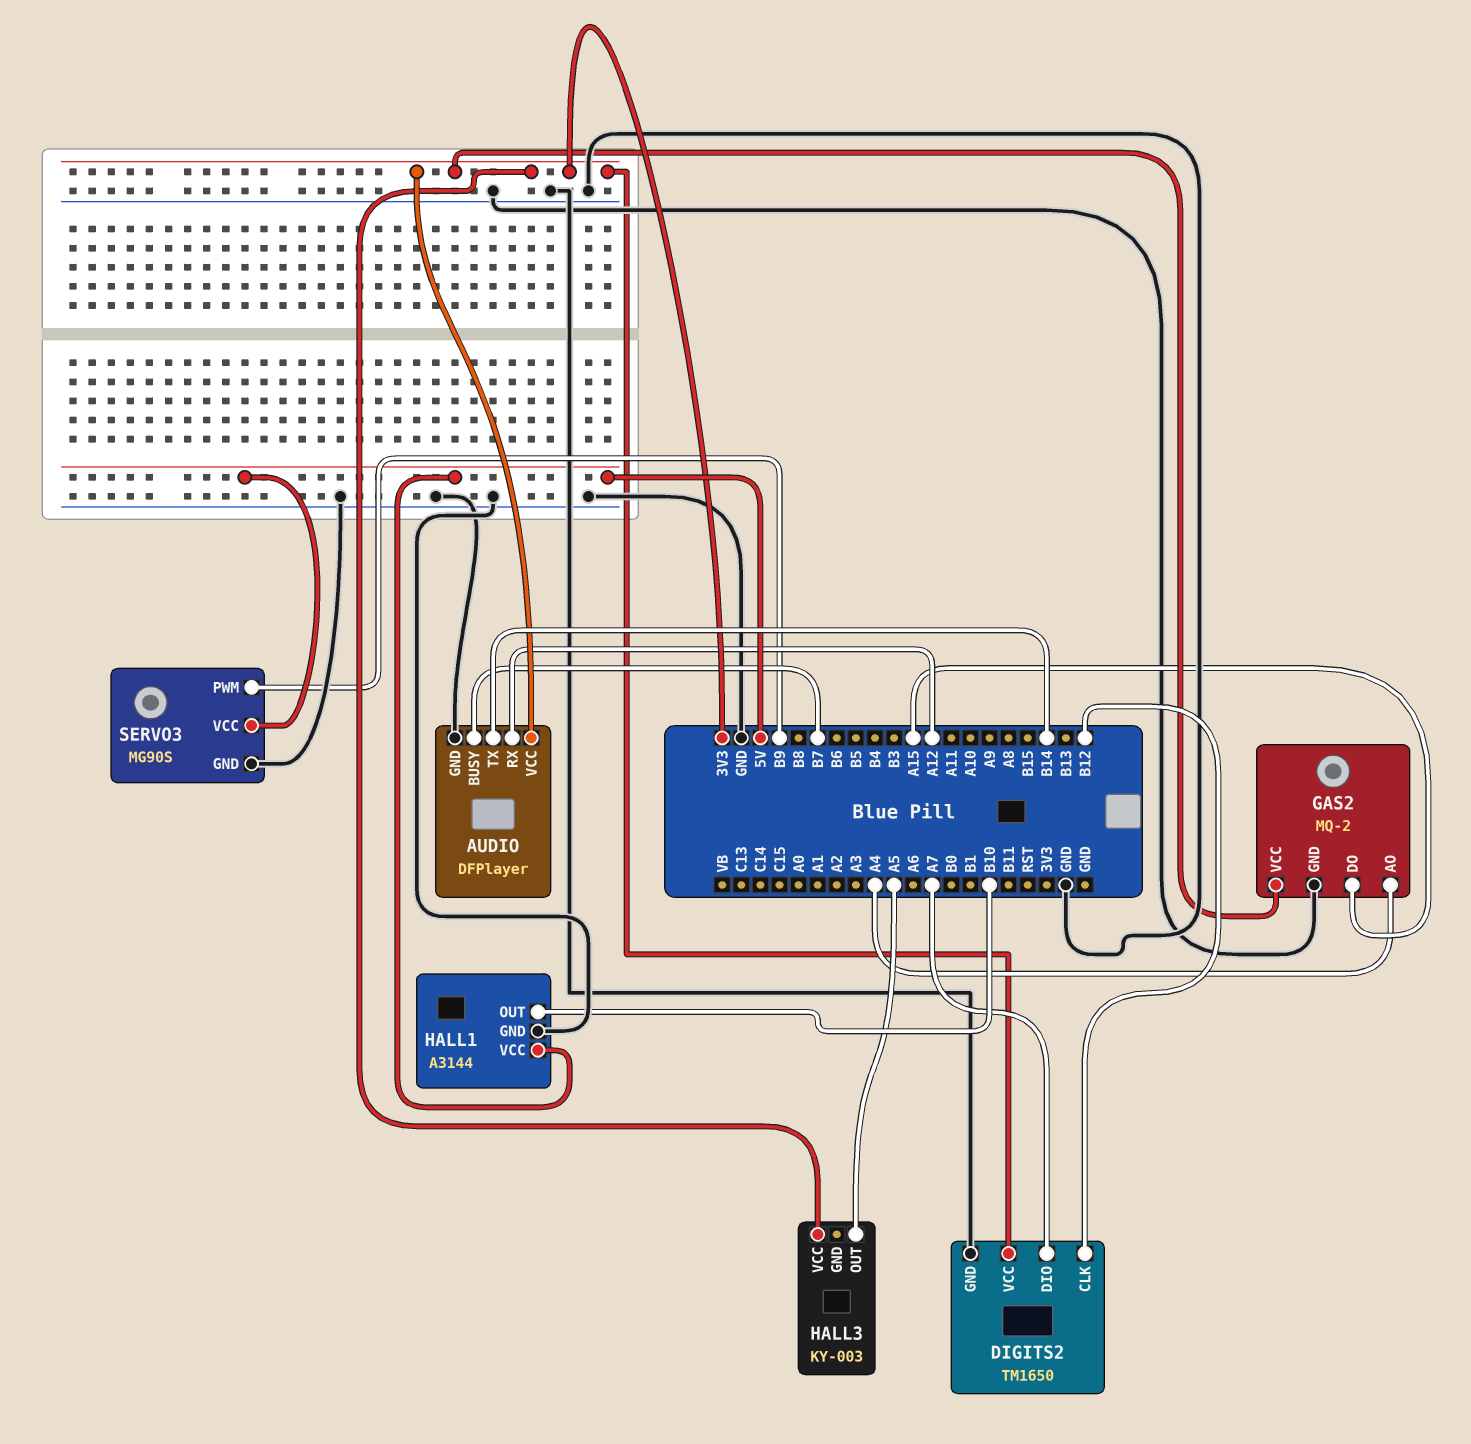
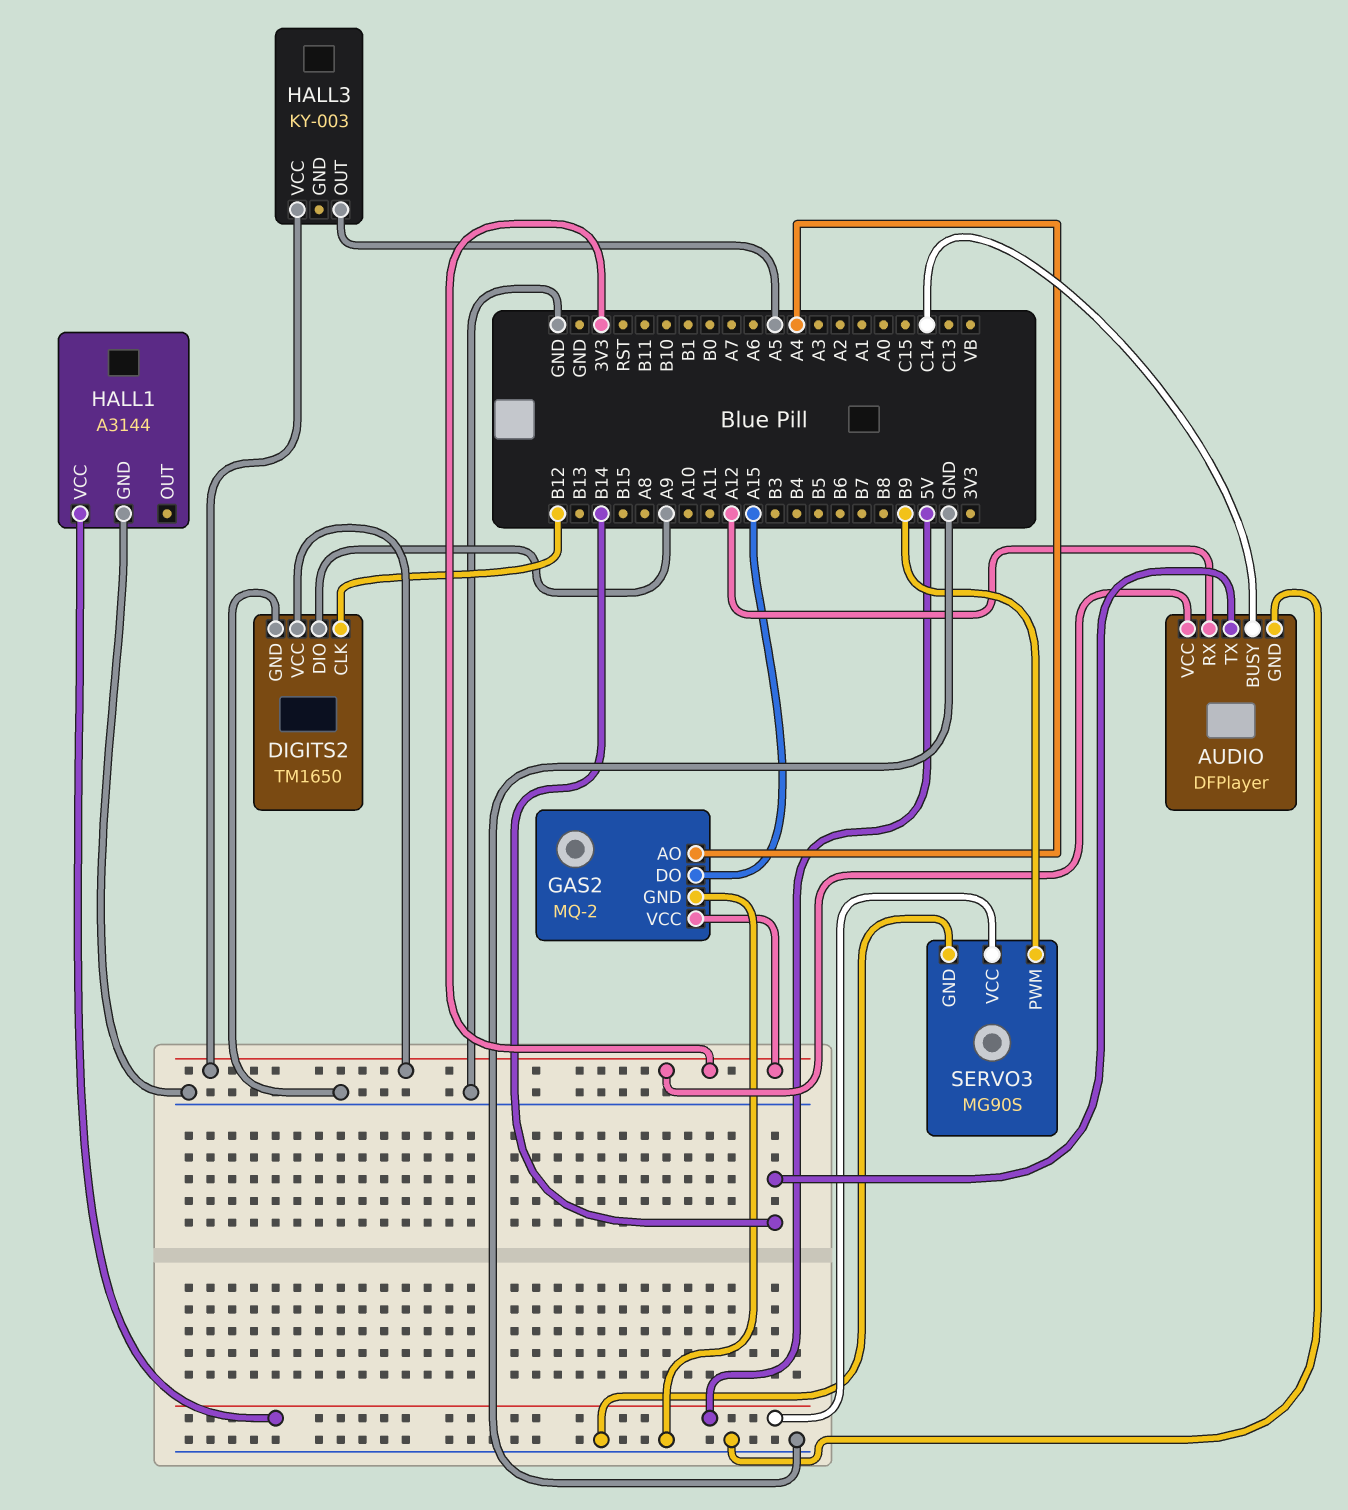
AUDIO pin BUSY: B7 -> C14
DIGITS2 pin DIO: A7 -> A9
HALL1 pin OUT: B10 -> none

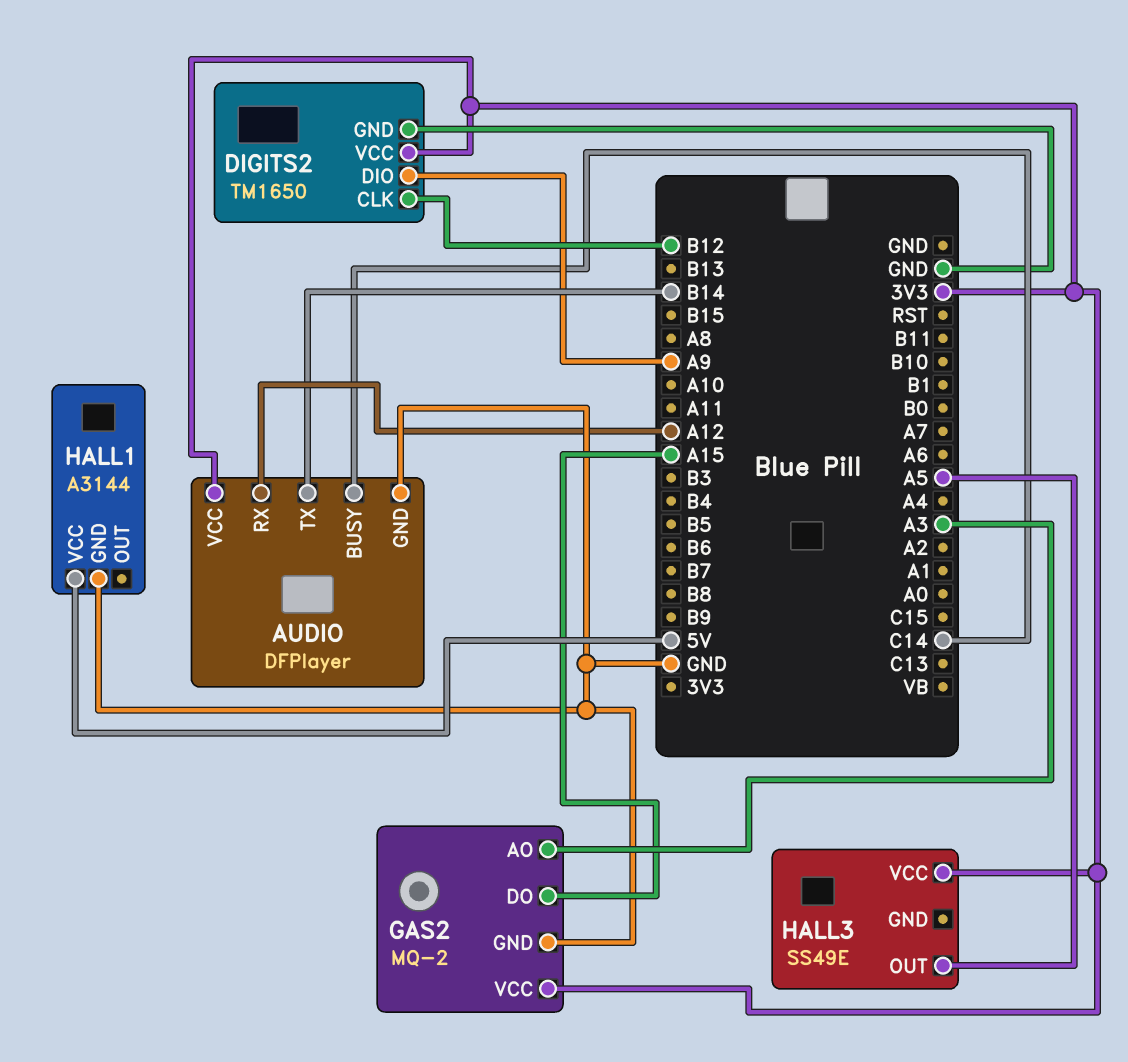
GAS2 pin AO: A4 -> A3
HALL3: KY-003 -> SS49E
SERVO3: MG90S -> none
SERVO3 pin GND: GND -> none
SERVO3 pin PWM: B9 -> none
SERVO3 pin VCC: 5V -> none

